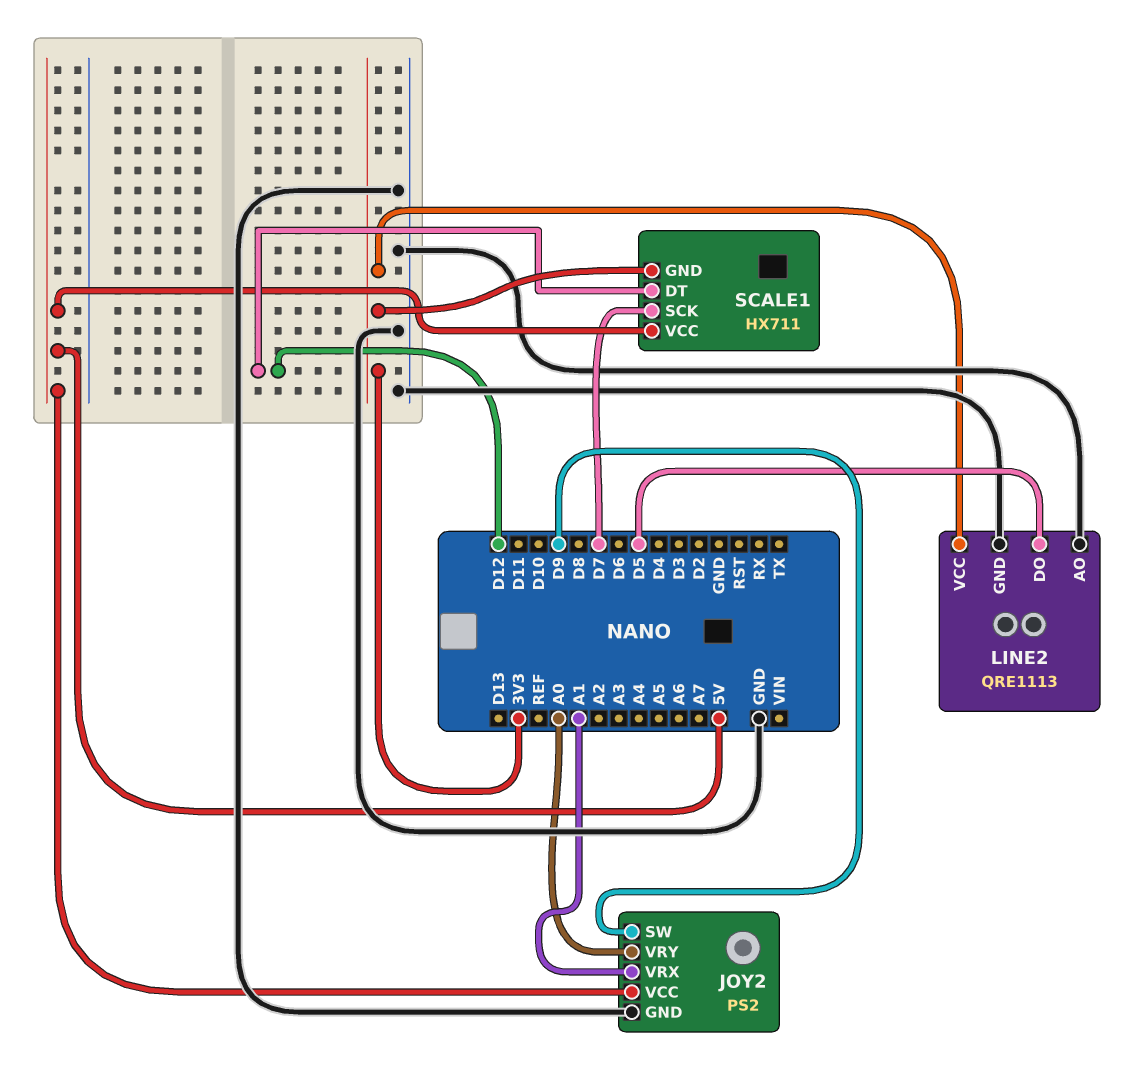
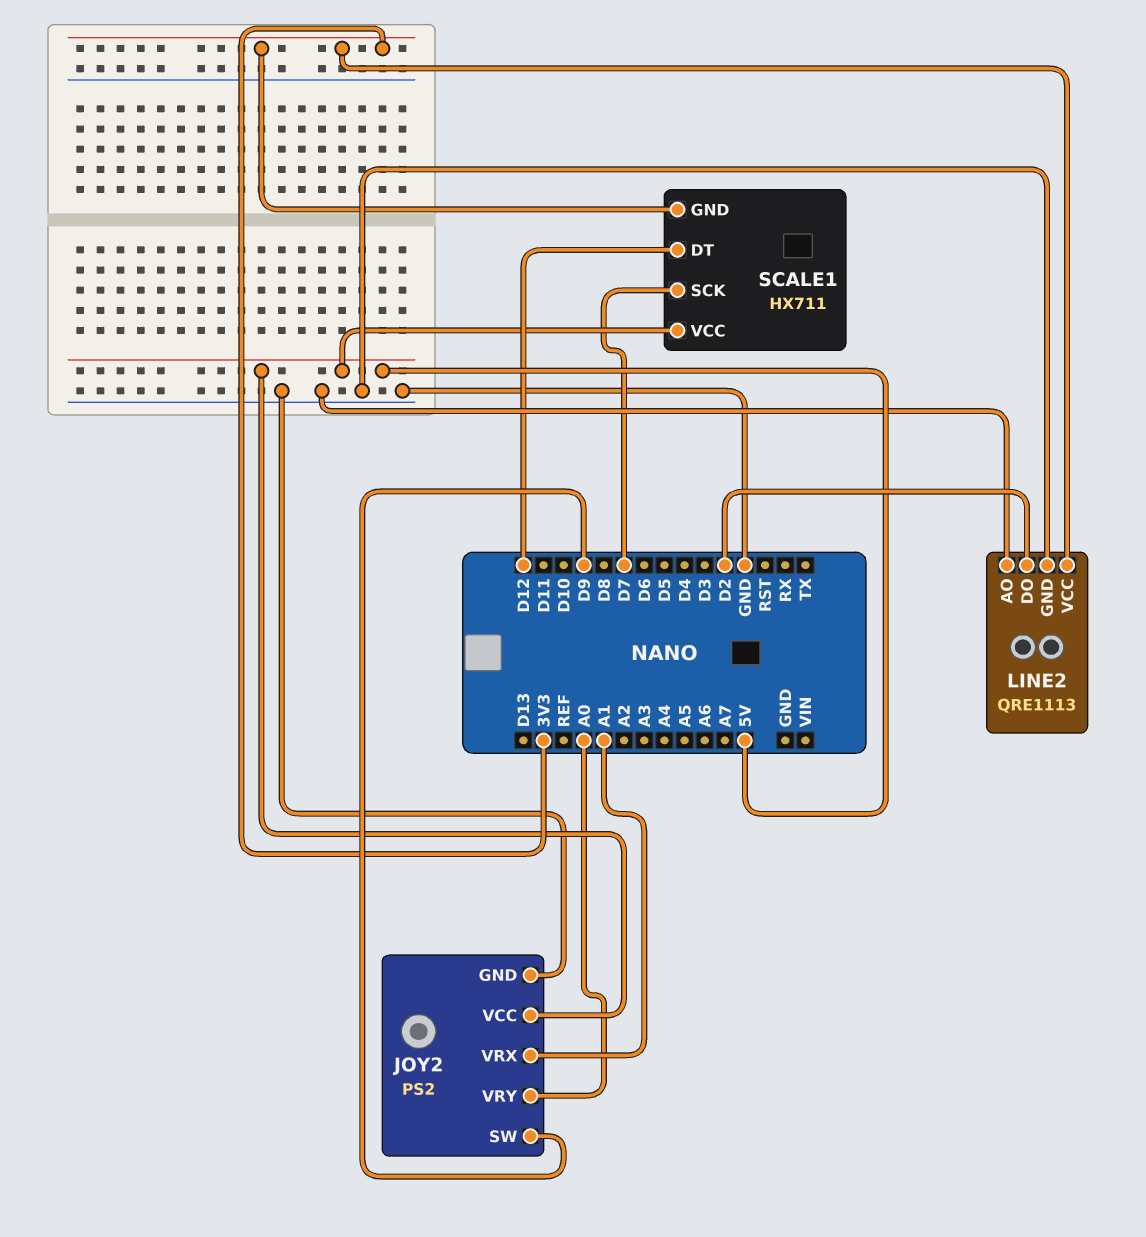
LINE2 pin DO: D5 -> D2

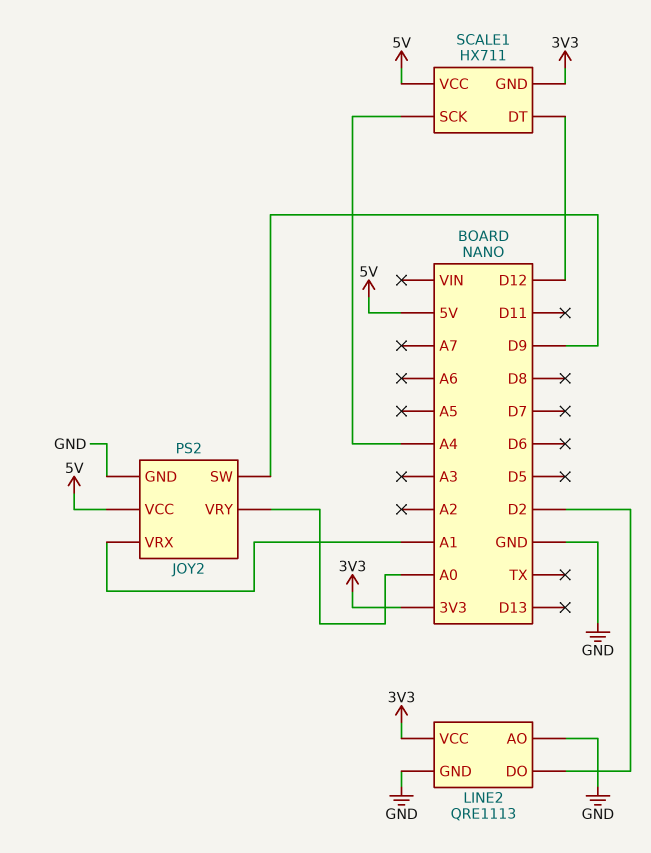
SCALE1 pin SCK: D7 -> A4

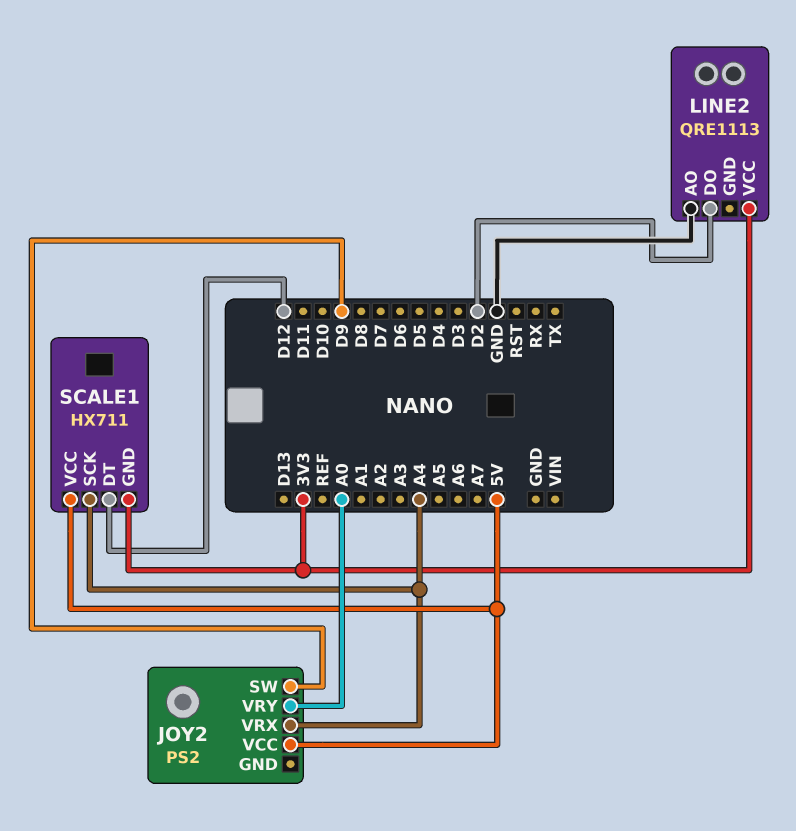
JOY2 pin GND: GND -> none
JOY2 pin VRX: A1 -> A4
LINE2 pin GND: GND -> none

